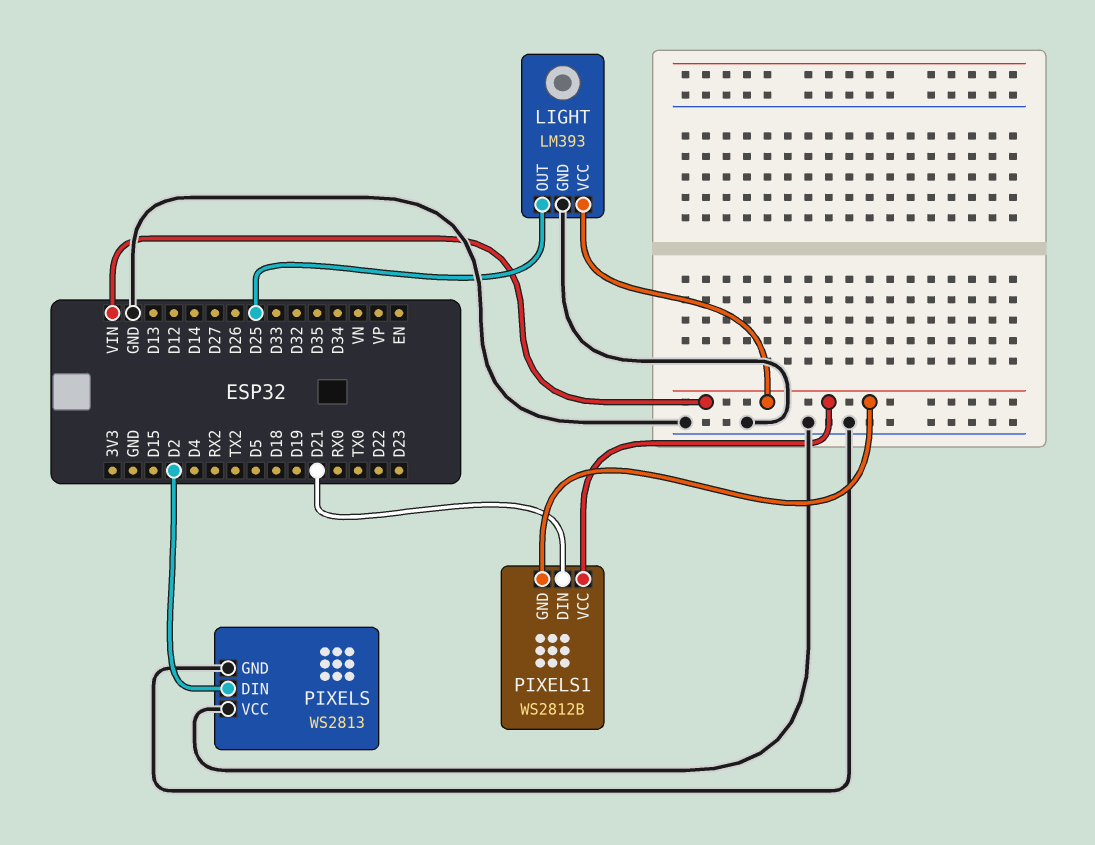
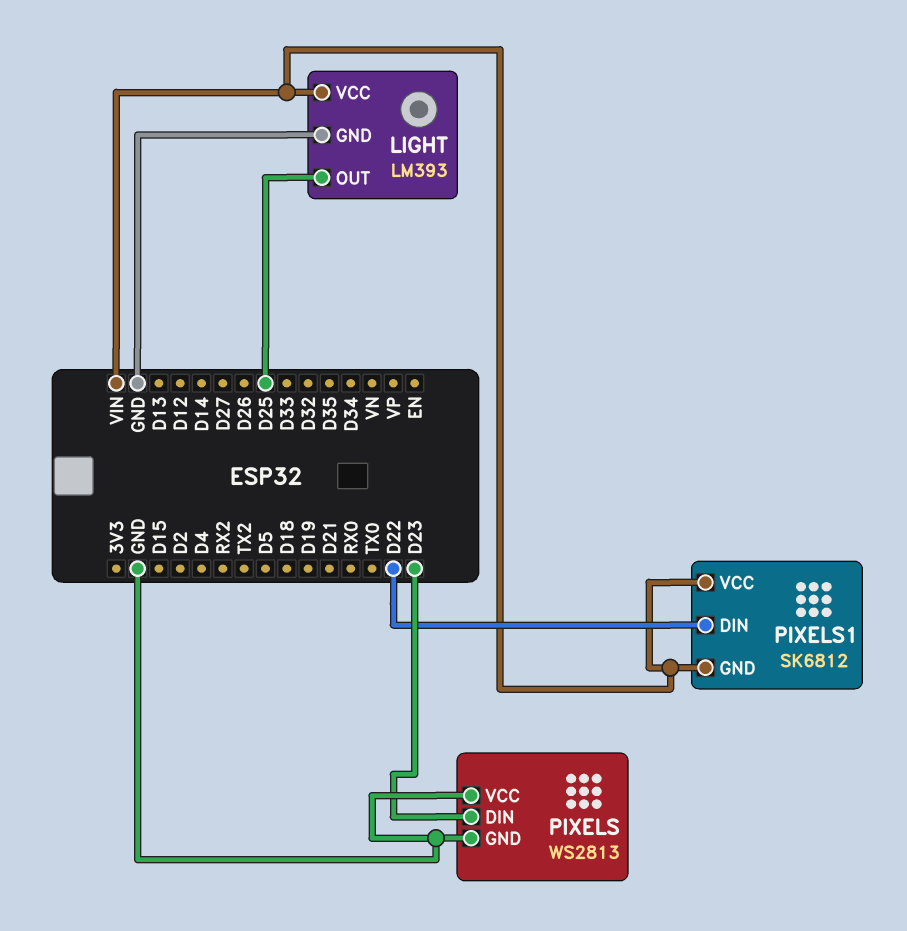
PIXELS pin DIN: D2 -> D23
PIXELS1: WS2812B -> SK6812
PIXELS1 pin DIN: D21 -> D22

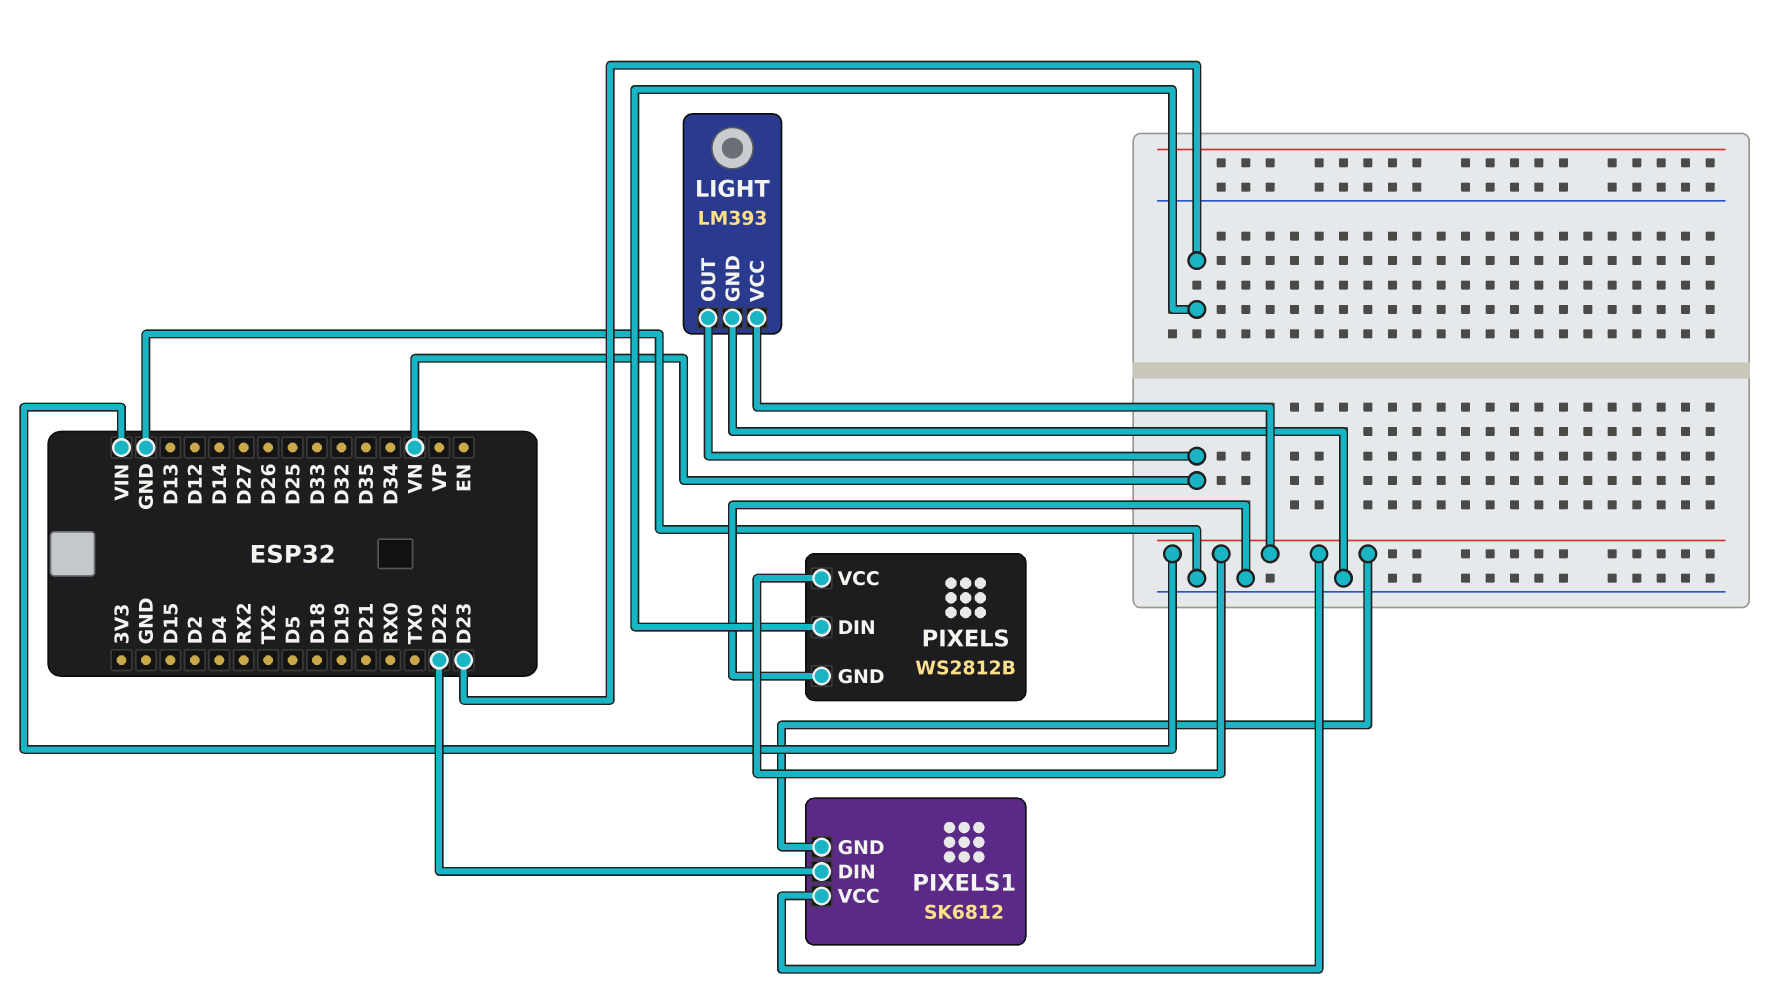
LIGHT pin OUT: D25 -> VN
PIXELS: WS2813 -> WS2812B
PIXELS pin VCC: GND -> VIN

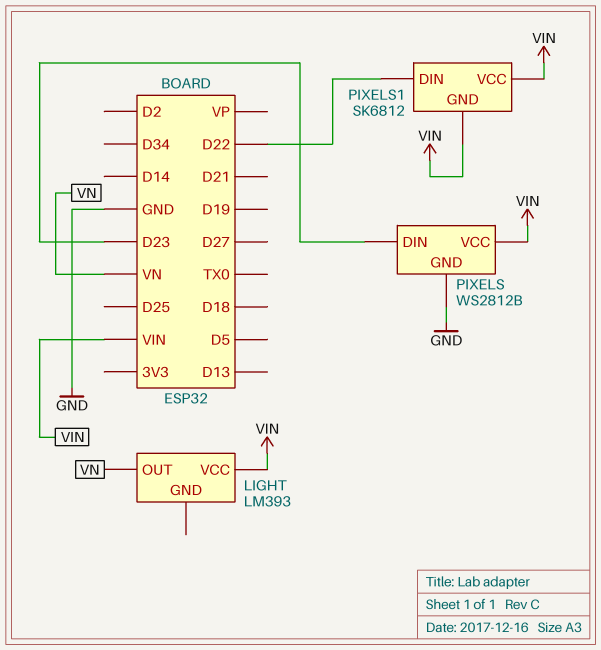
LIGHT pin GND: GND -> none

